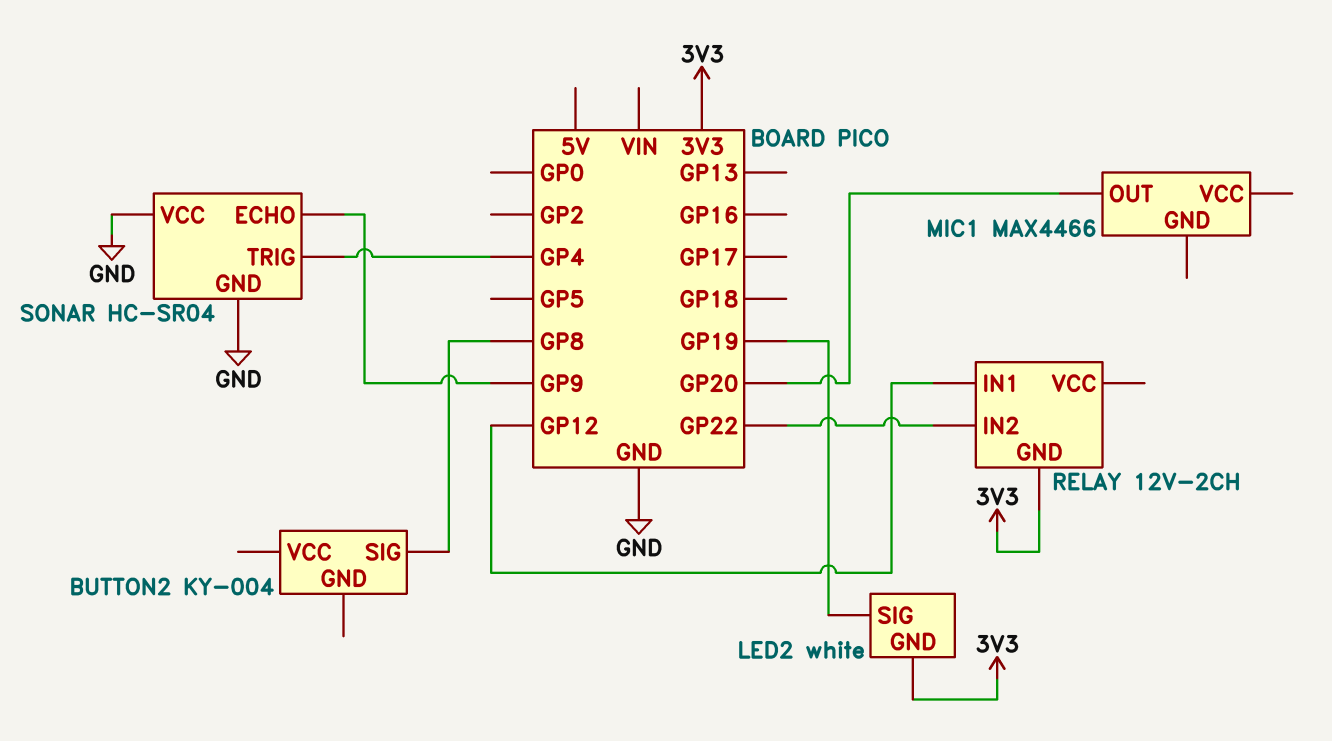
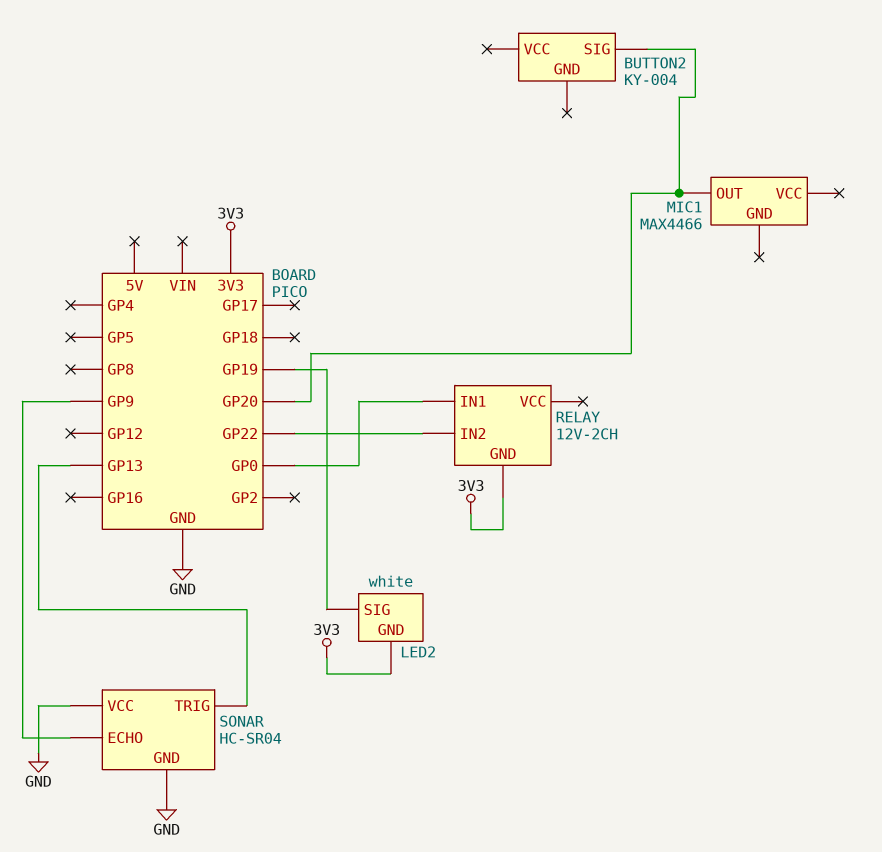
BUTTON2 pin SIG: GP8 -> GP20
RELAY pin IN1: GP12 -> GP0
SONAR pin TRIG: GP4 -> GP13

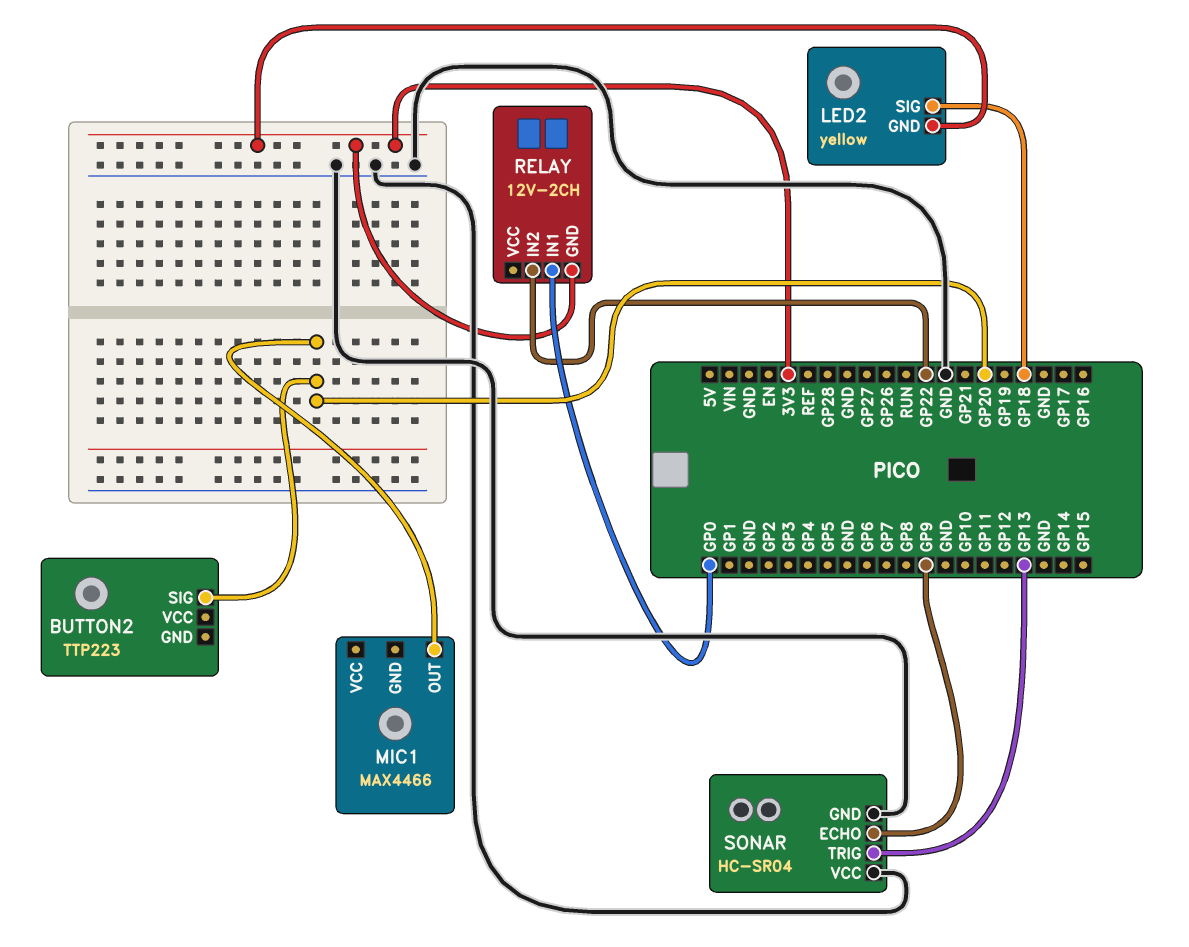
BUTTON2: KY-004 -> TTP223
LED2: white -> yellow
LED2 pin SIG: GP19 -> GP18

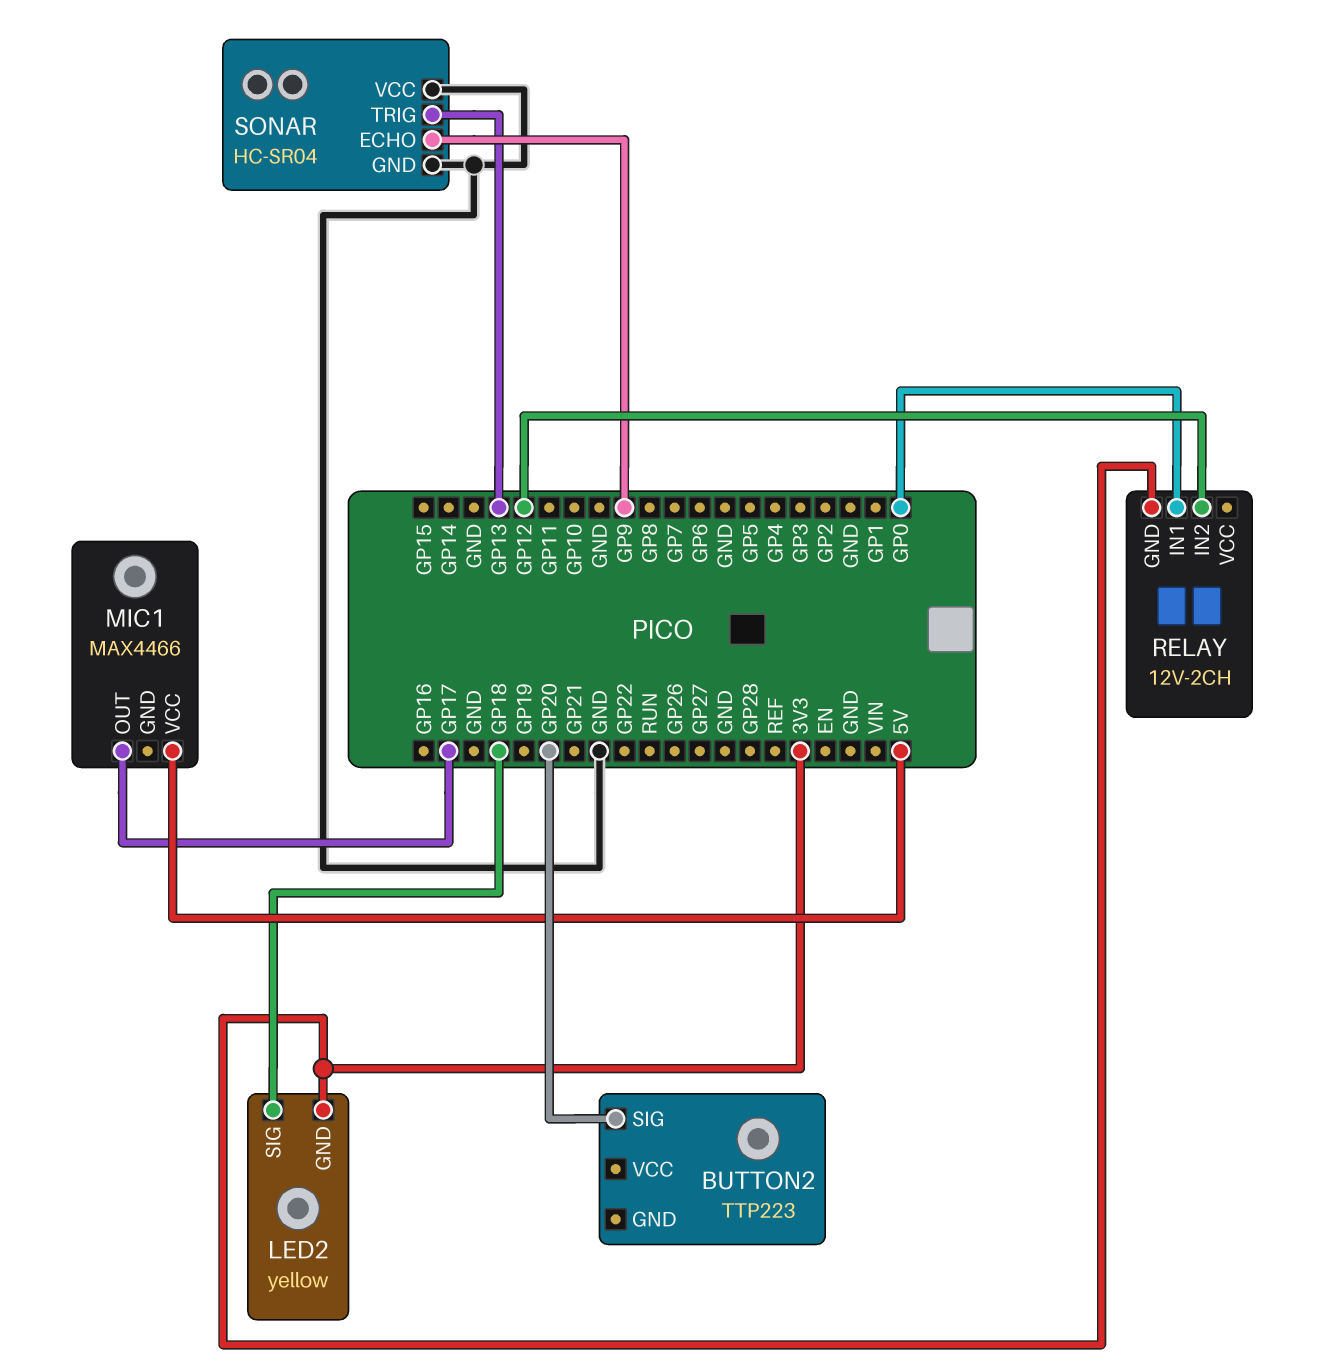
MIC1 pin OUT: GP20 -> GP17
MIC1 pin VCC: none -> 5V
RELAY pin IN2: GP22 -> GP12

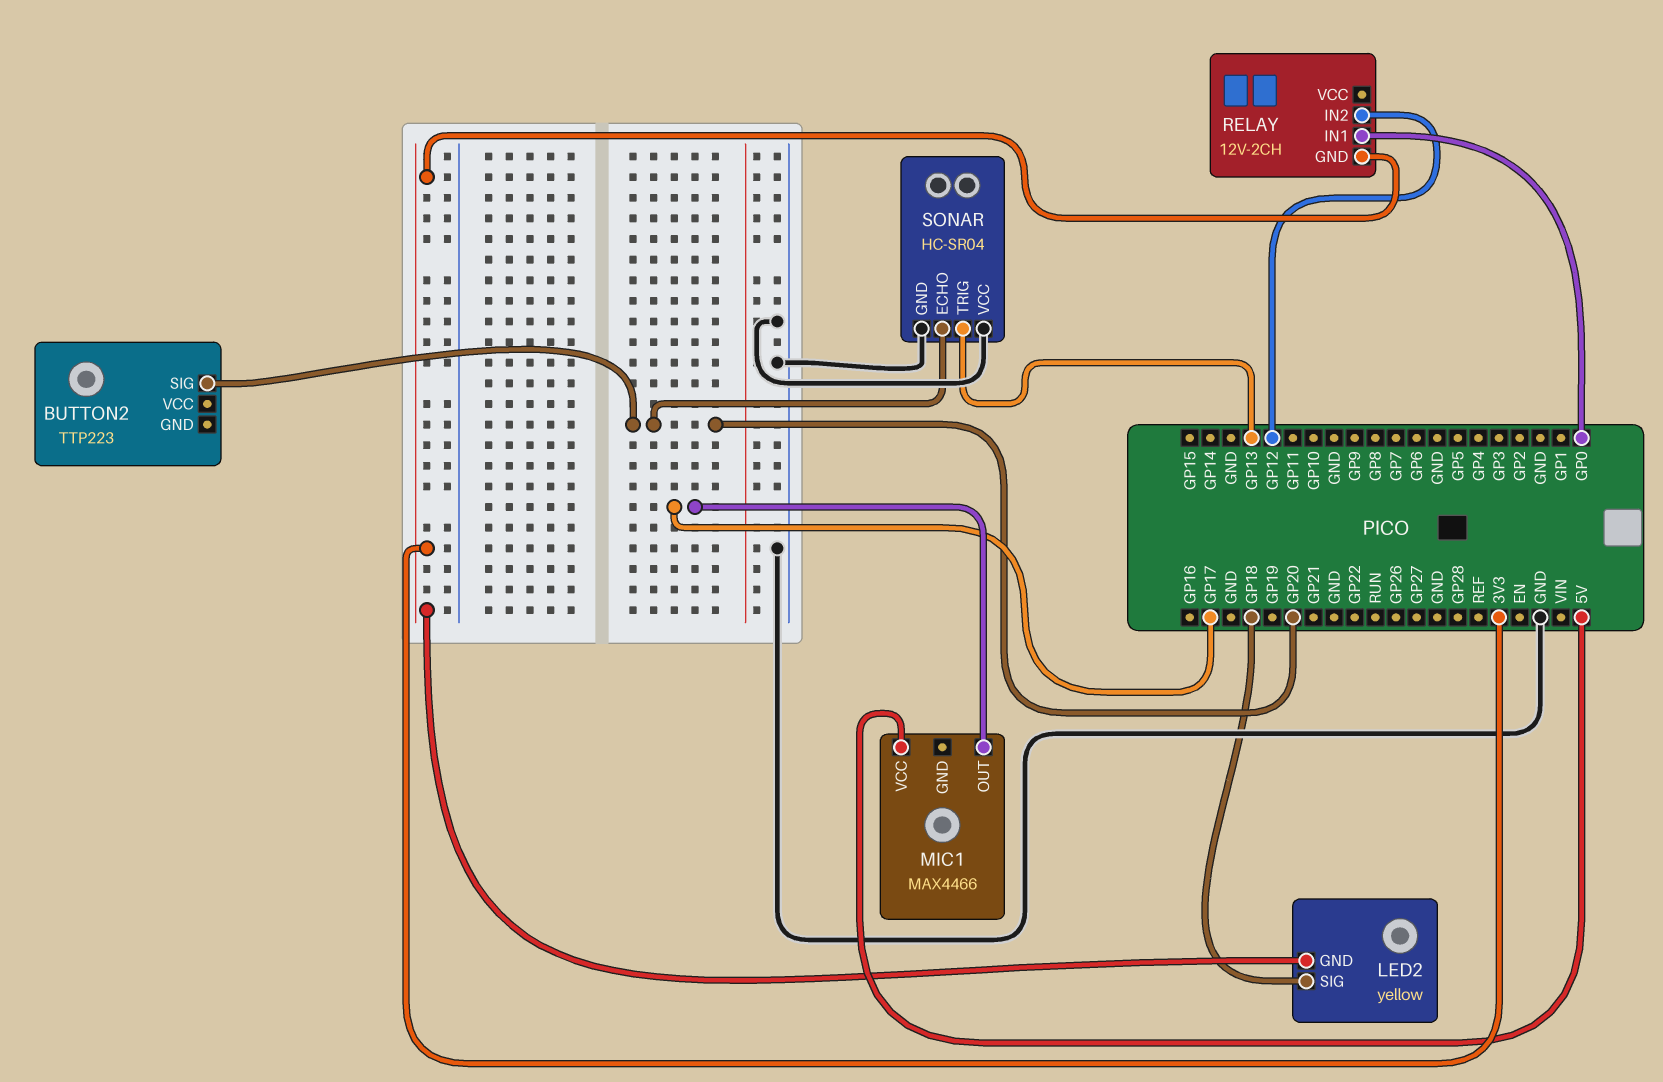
SONAR pin ECHO: GP9 -> GP20

